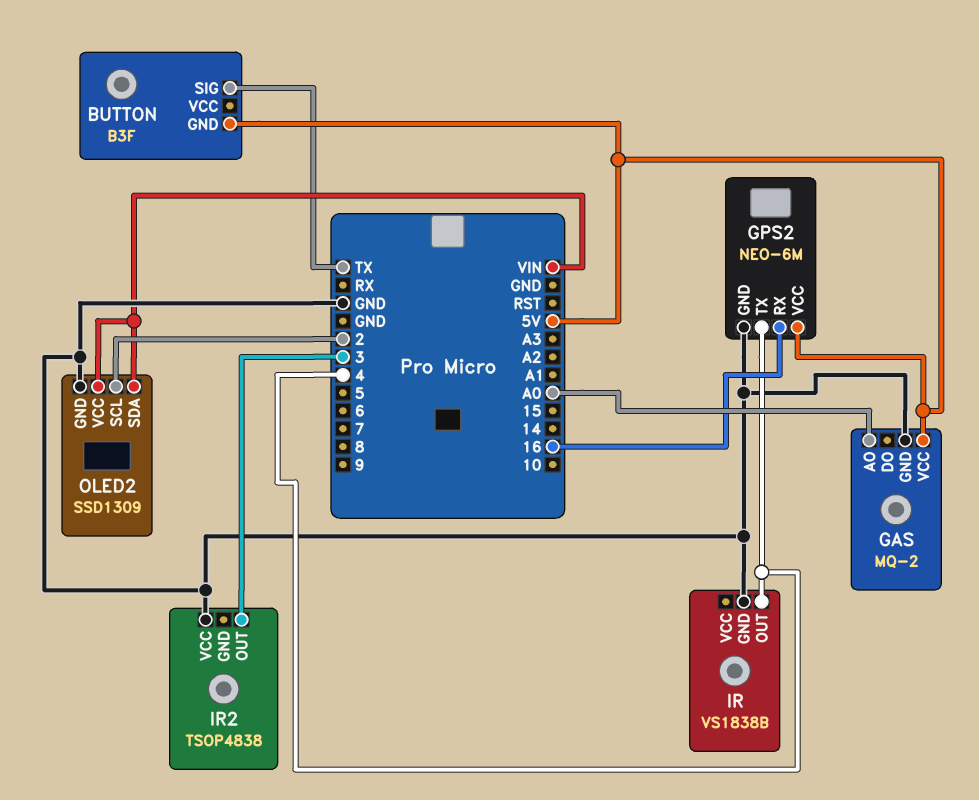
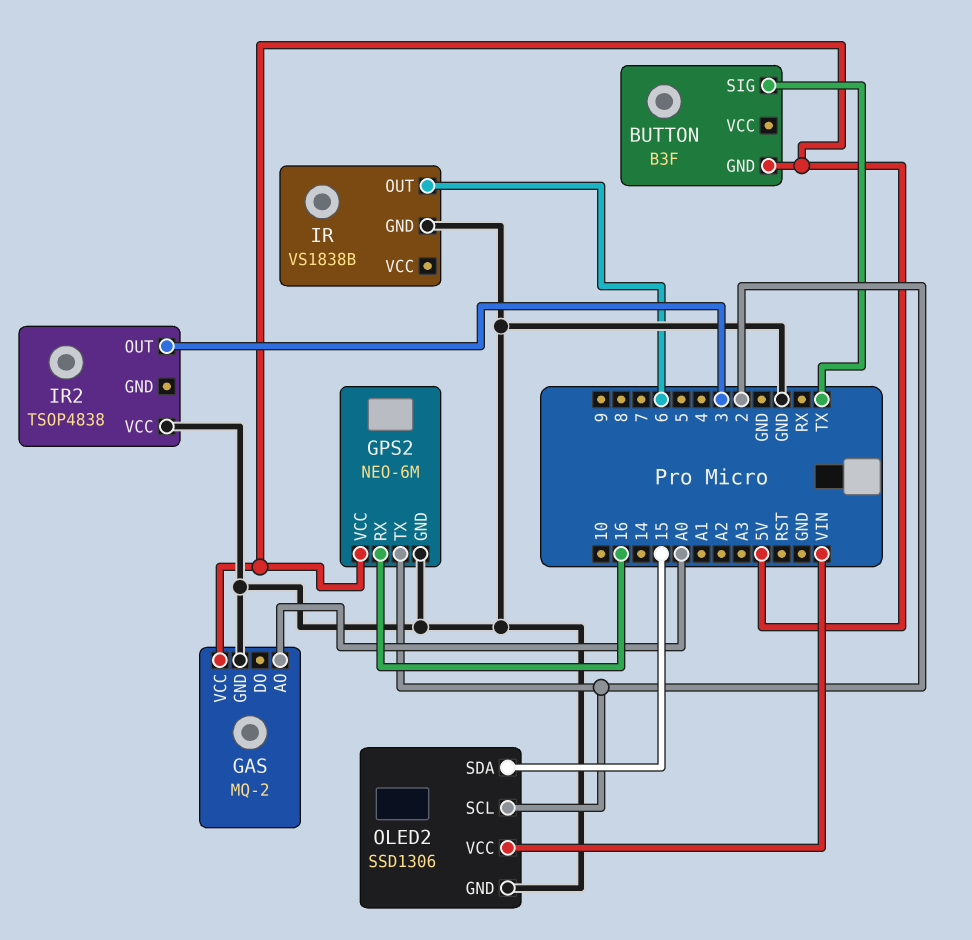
GPS2 pin TX: 4 -> 2
IR pin OUT: 4 -> 6
OLED2: SSD1309 -> SSD1306
OLED2 pin SDA: VIN -> 15

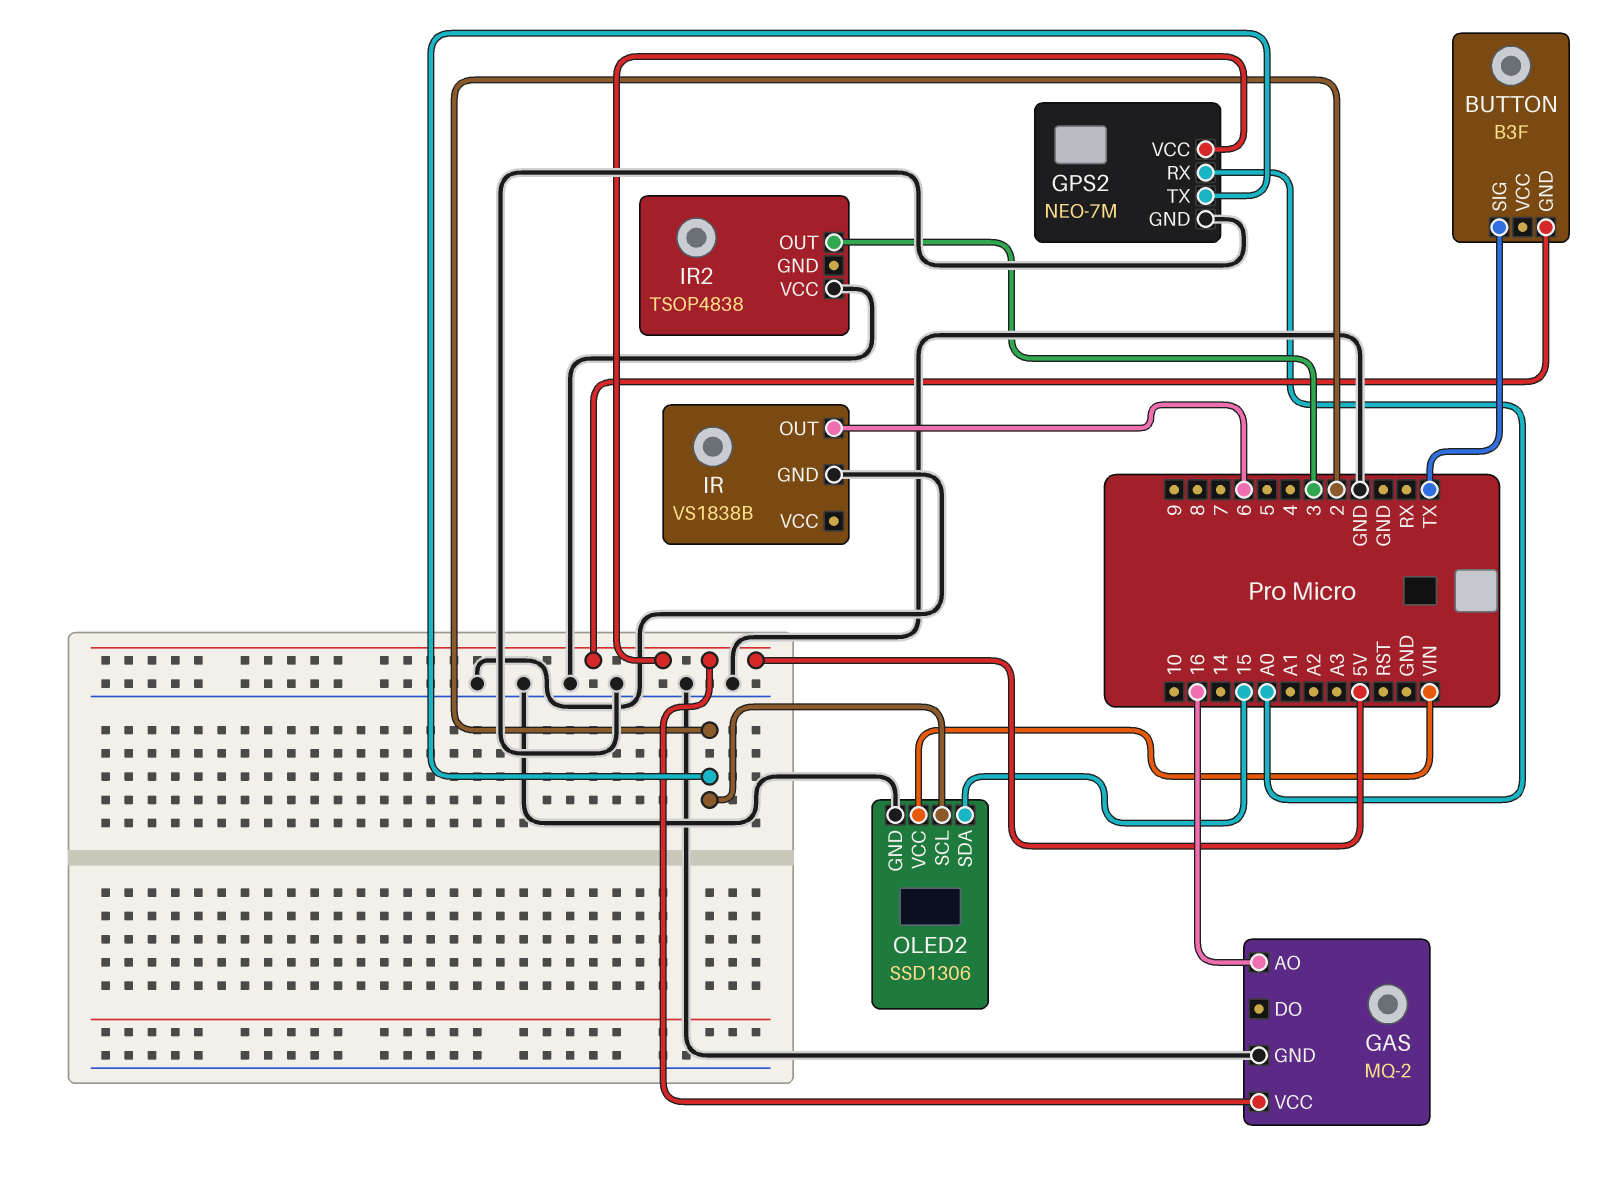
GAS pin AO: A0 -> 16
GPS2: NEO-6M -> NEO-7M
GPS2 pin RX: 16 -> A0

